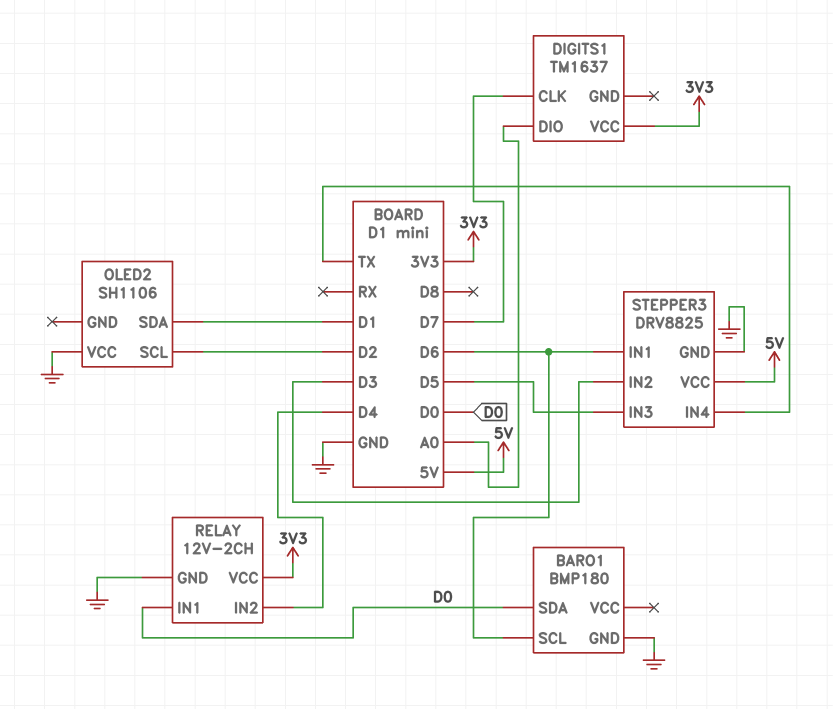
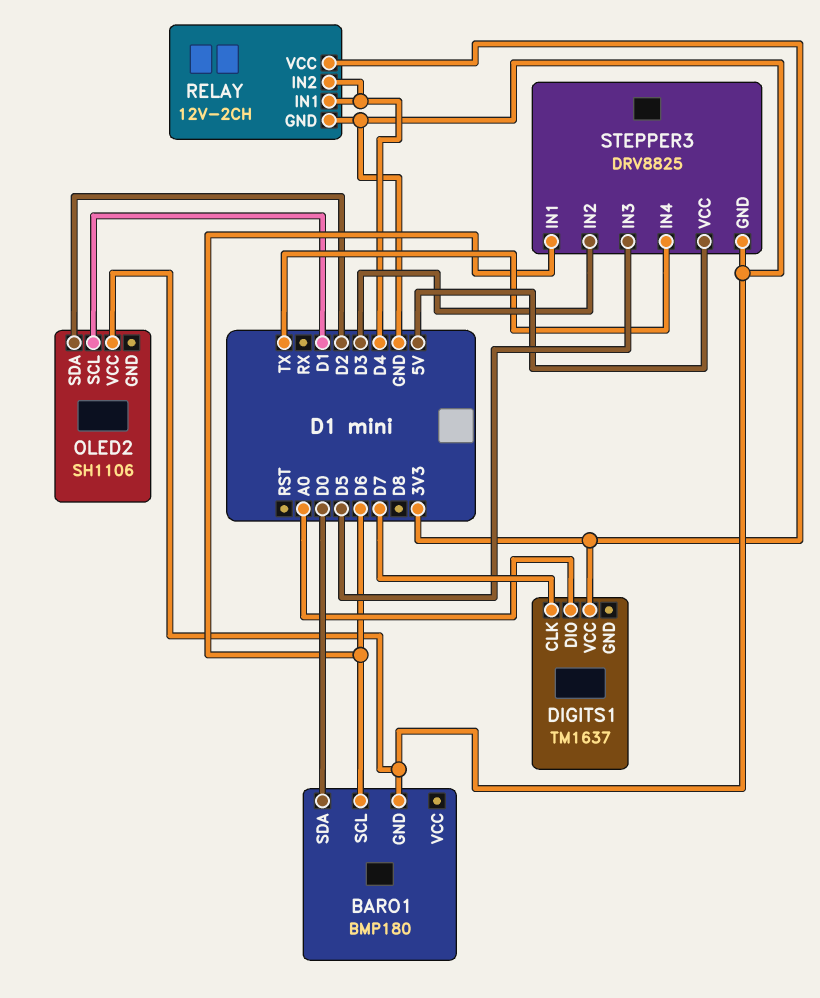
OLED2 pin SCL: D2 -> D1
OLED2 pin SDA: D1 -> D2
RELAY pin IN1: D0 -> D4

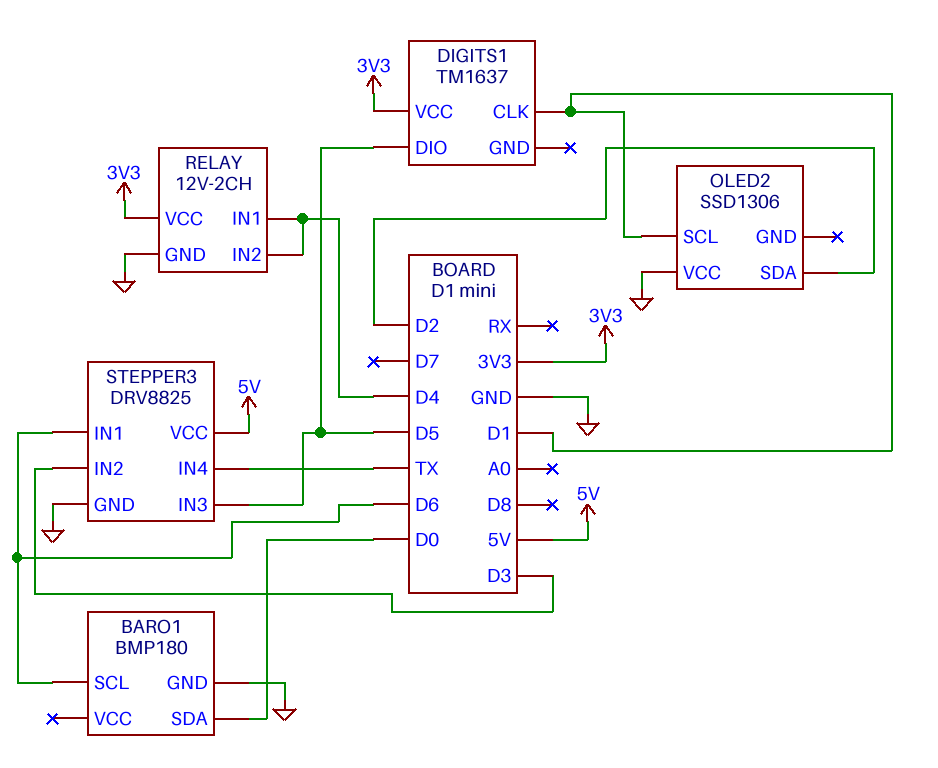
DIGITS1 pin CLK: D7 -> D1
DIGITS1 pin DIO: A0 -> D5
OLED2: SH1106 -> SSD1306

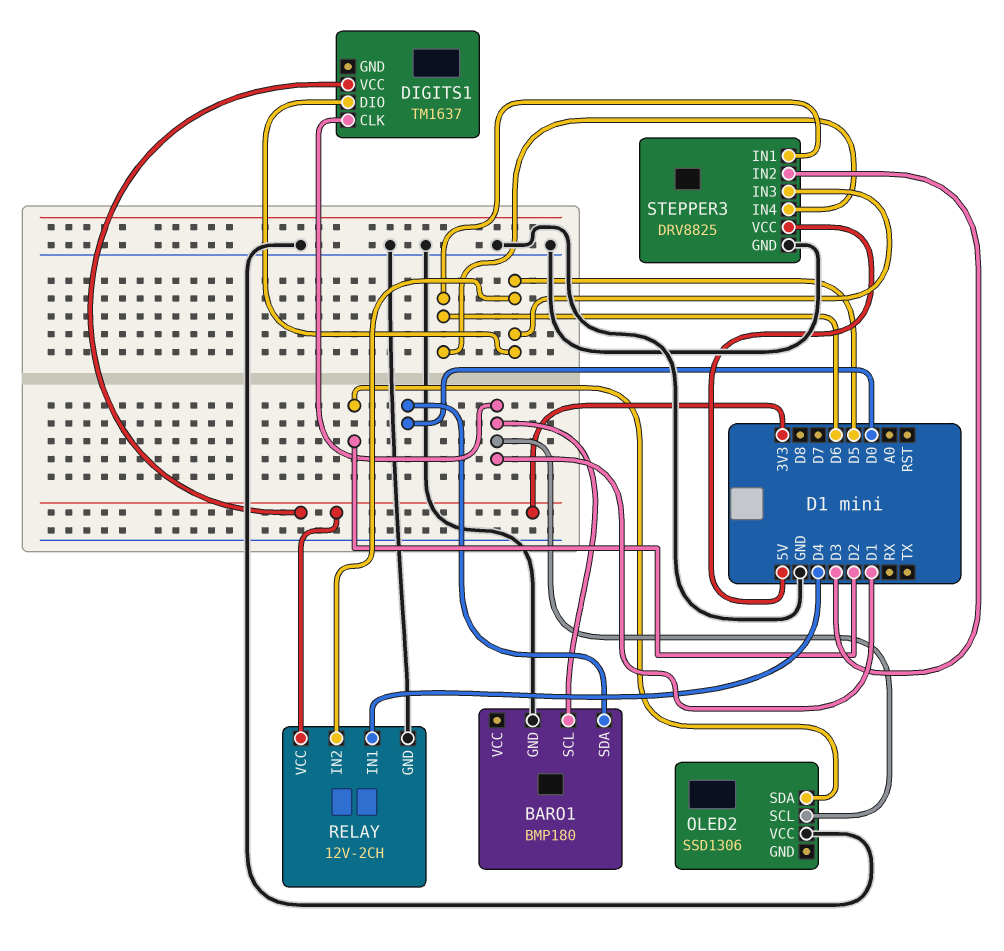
BARO1 pin SCL: D6 -> D1
RELAY pin IN2: D4 -> D5
STEPPER3 pin IN4: TX -> D6

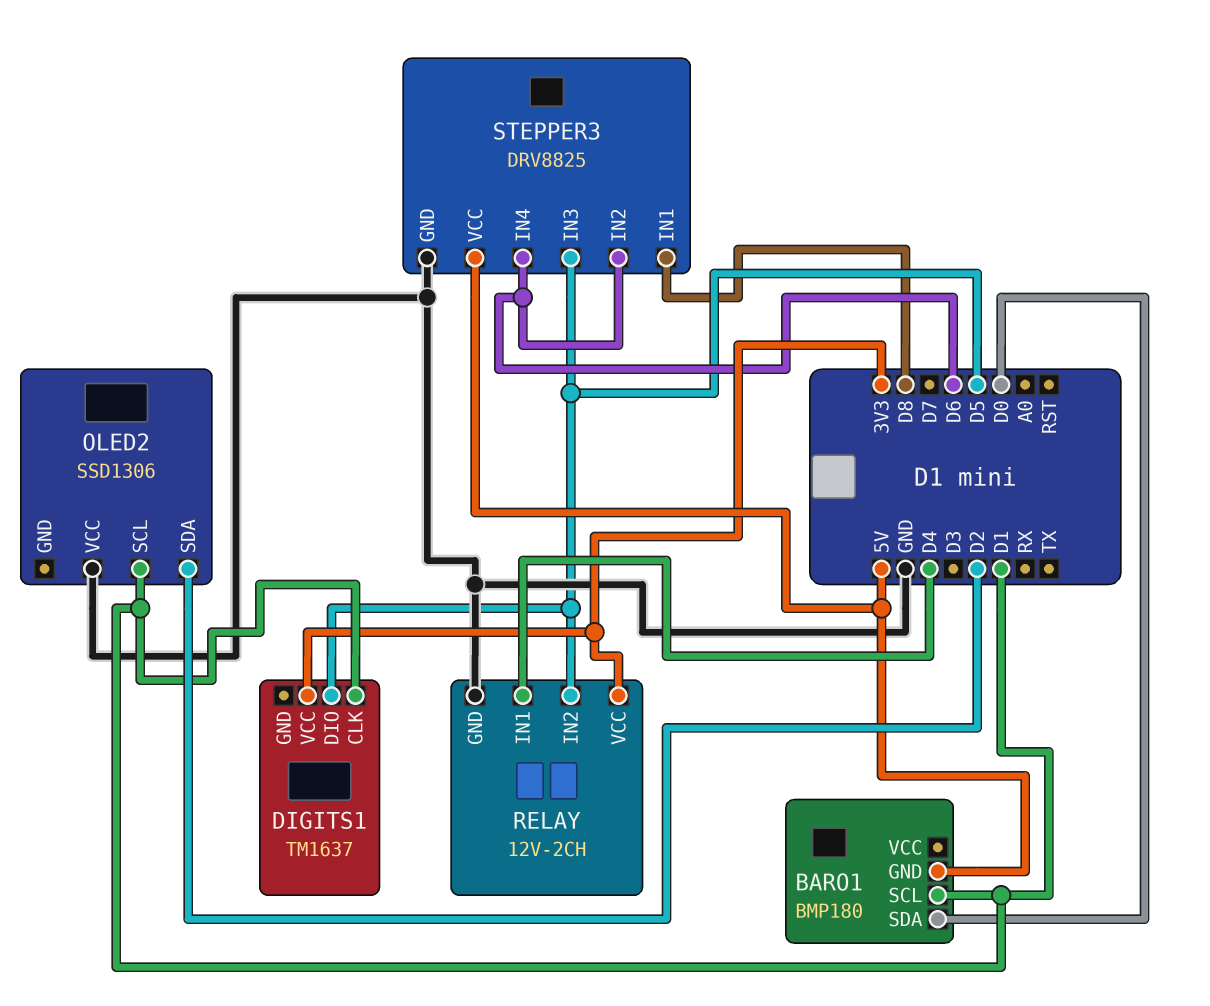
BARO1 pin GND: GND -> 5V
STEPPER3 pin IN1: D6 -> D8
STEPPER3 pin IN2: D3 -> D6

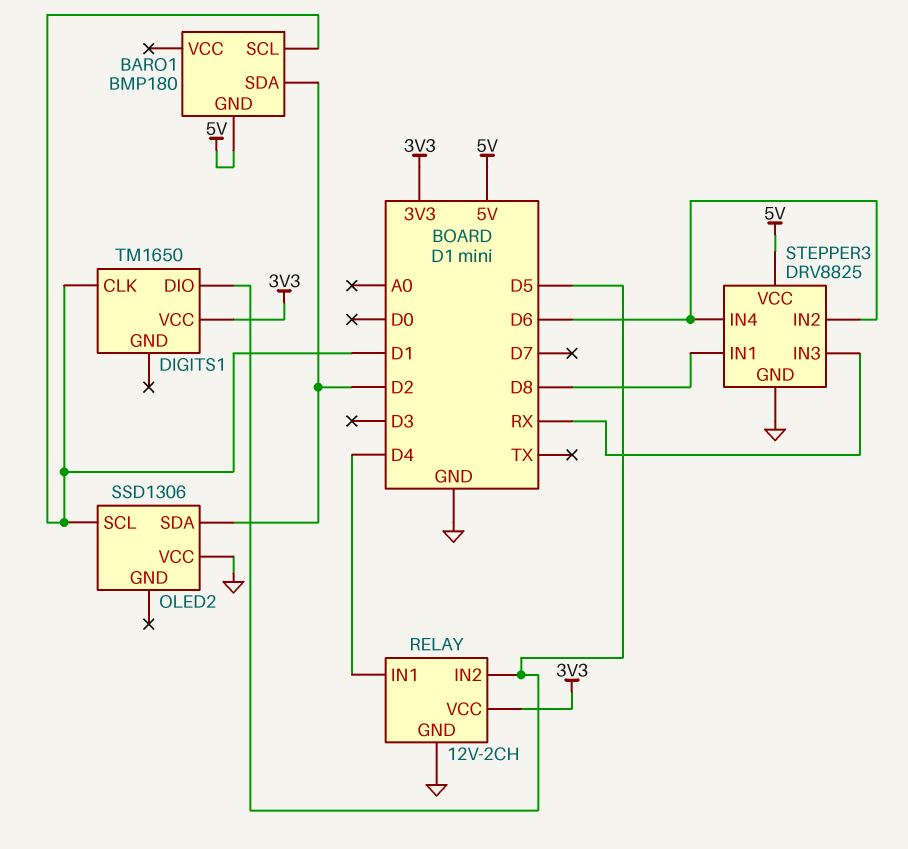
BARO1 pin SDA: D0 -> D2
DIGITS1: TM1637 -> TM1650
STEPPER3 pin IN3: D5 -> RX

